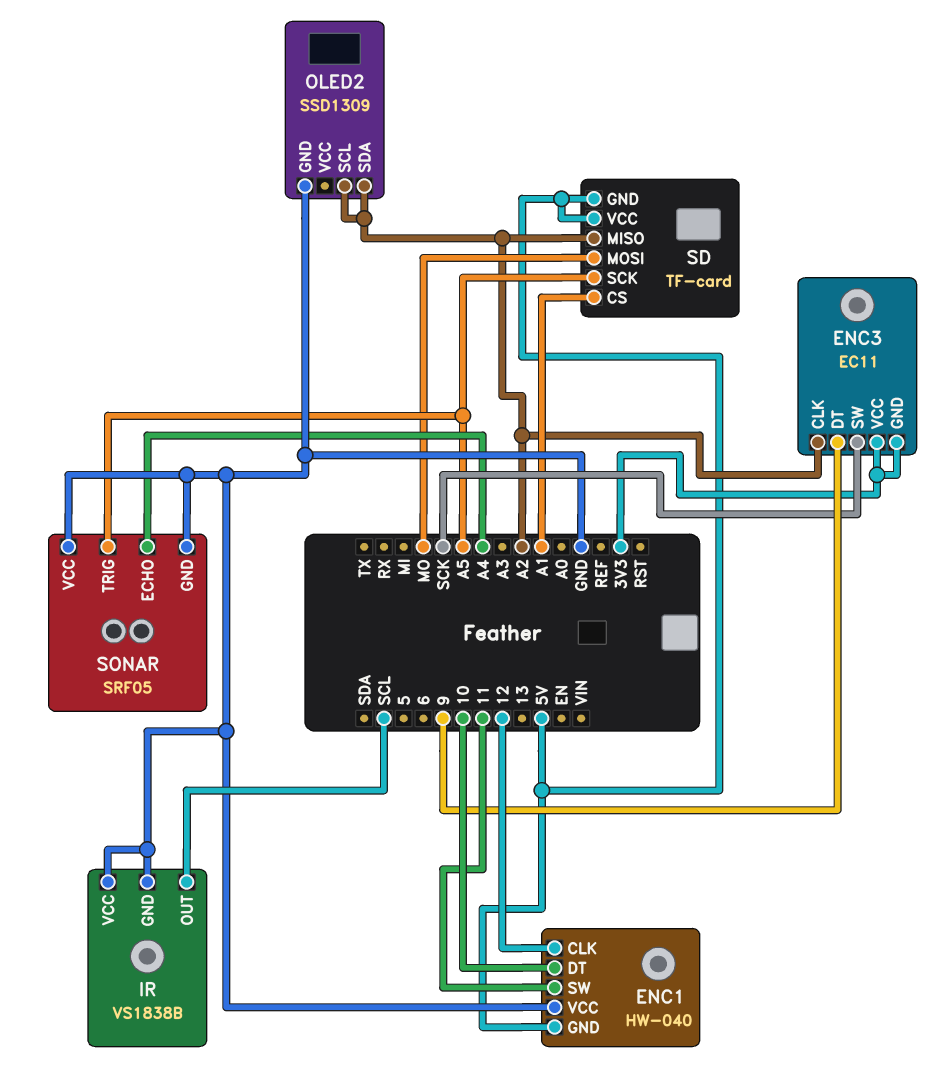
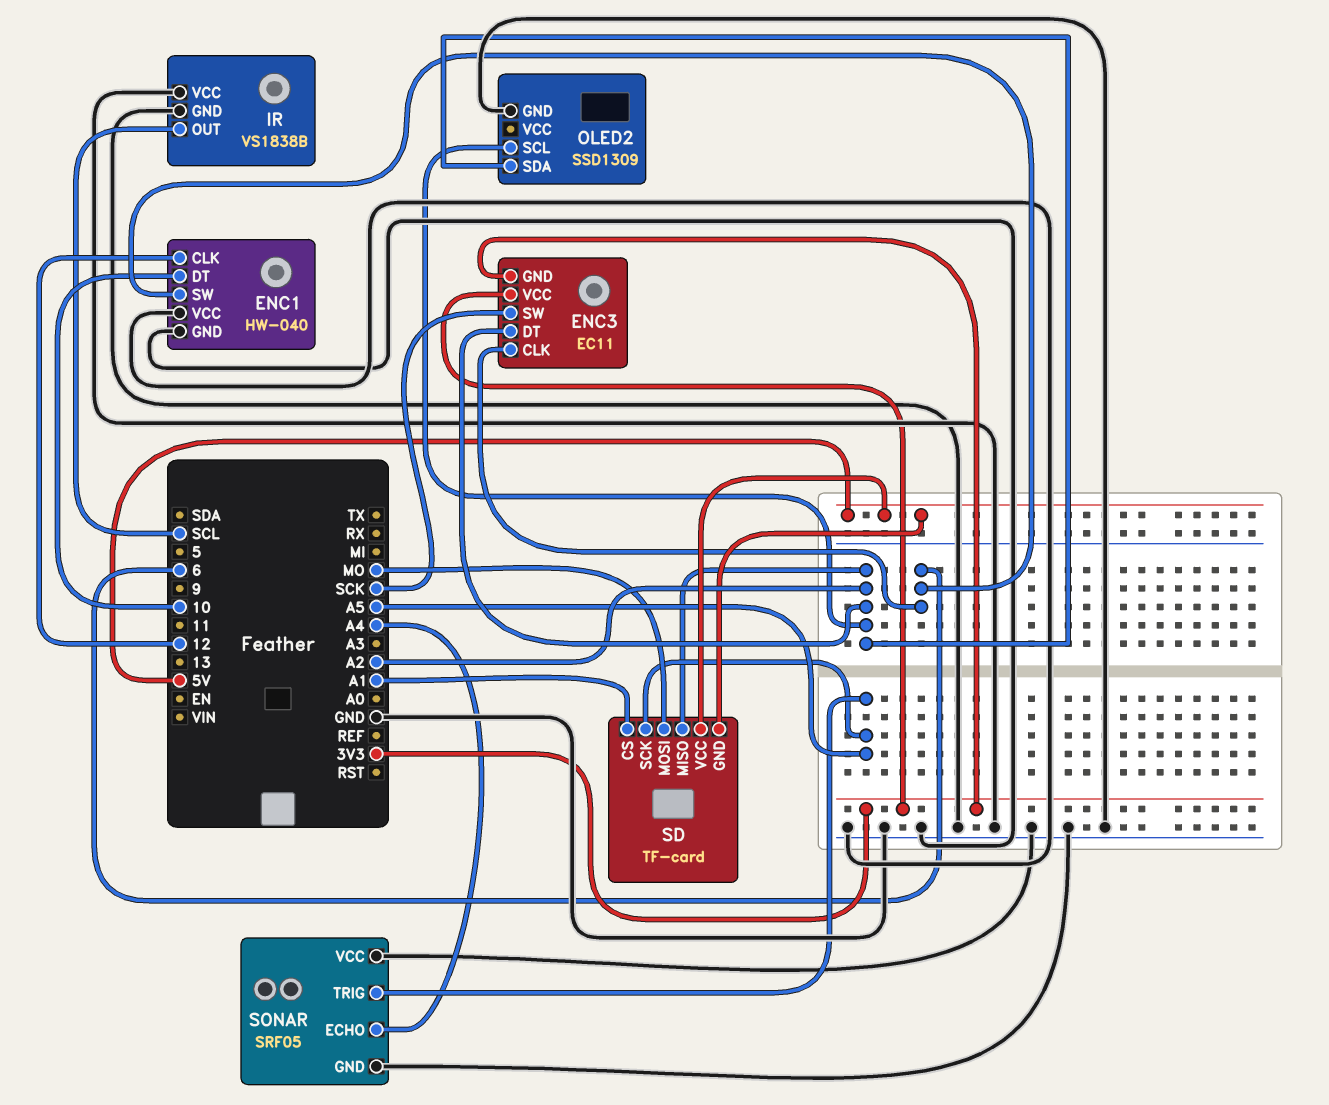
ENC1 pin GND: 5V -> GND
ENC1 pin SW: 11 -> 6
ENC3 pin CLK: A2 -> 6
ENC3 pin DT: 9 -> A2

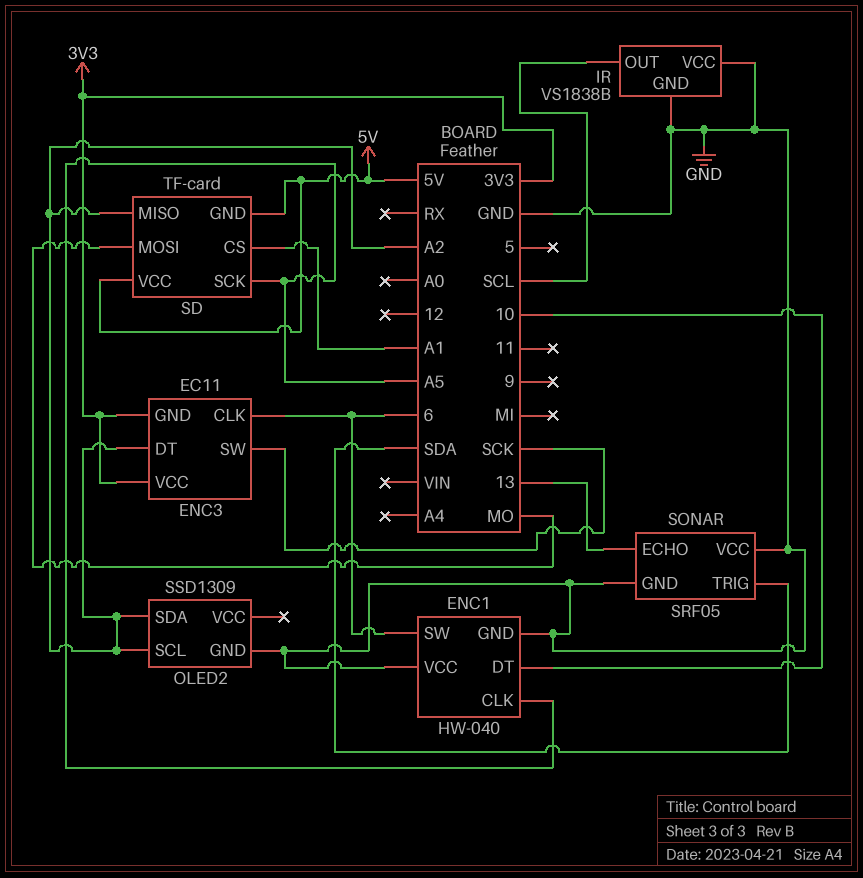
ENC1 pin CLK: 12 -> A5
SONAR pin ECHO: A4 -> 13
SONAR pin TRIG: A5 -> SDA

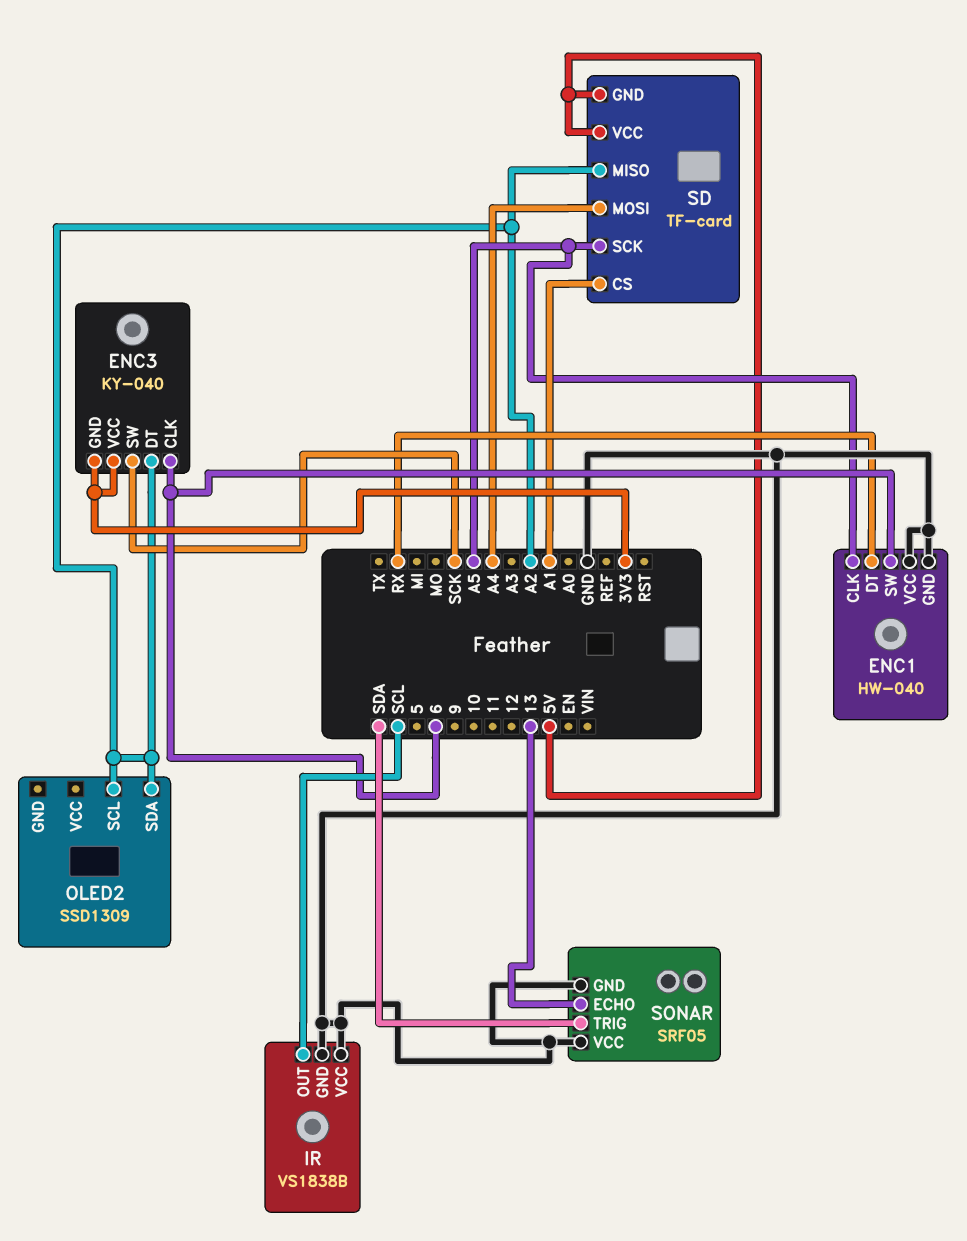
ENC1 pin DT: 10 -> RX
ENC3: EC11 -> KY-040
OLED2 pin GND: GND -> none
SD pin MOSI: MO -> A4

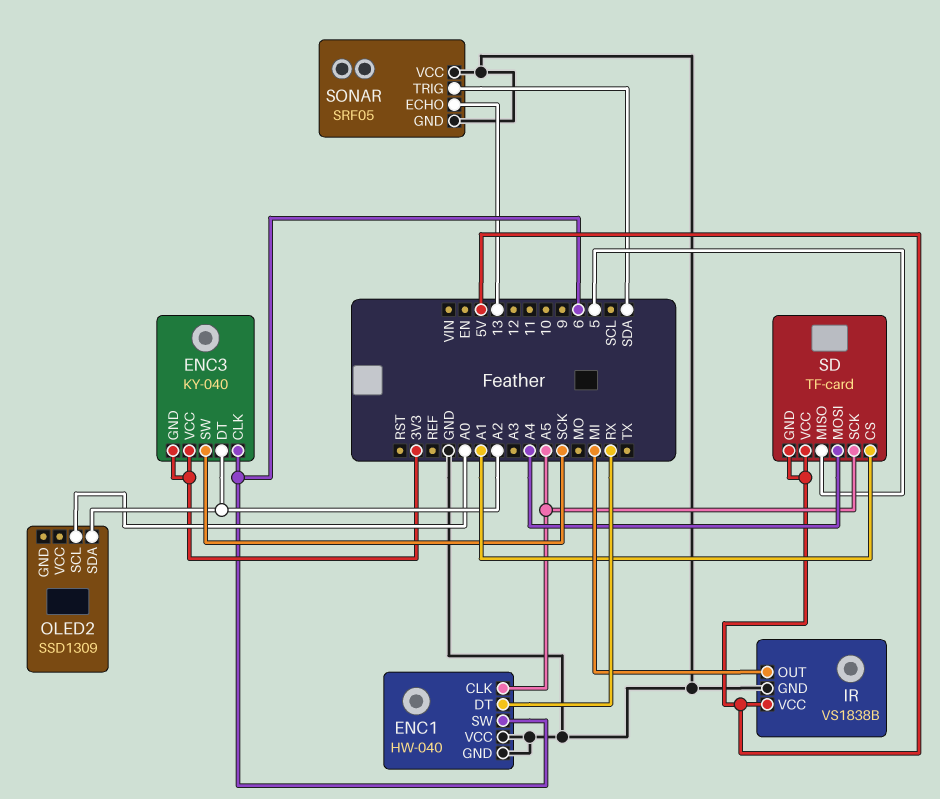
IR pin OUT: SCL -> MI
IR pin VCC: GND -> 5V
OLED2 pin SCL: A2 -> A0
SD pin MISO: A2 -> 5

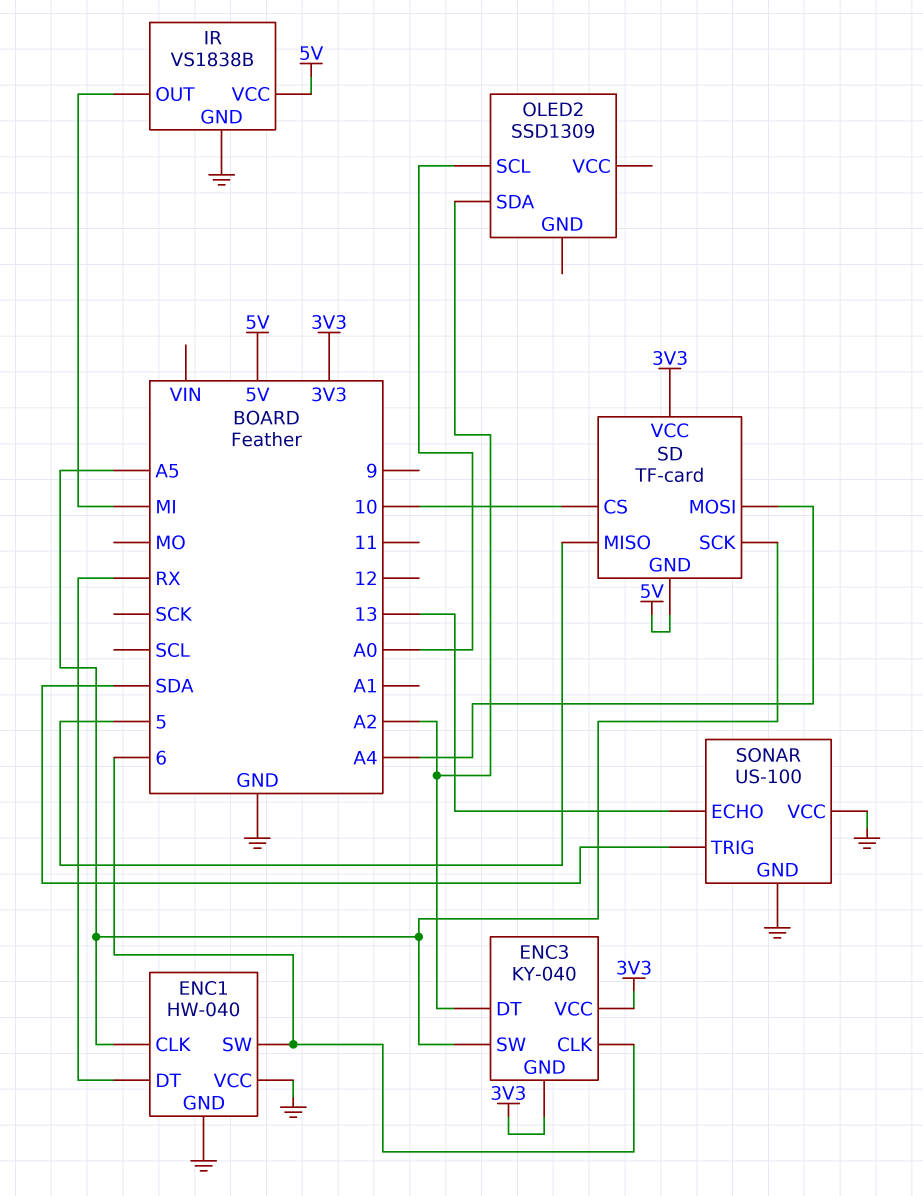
ENC3 pin SW: SCK -> A5
SD pin CS: A1 -> 10
SD pin VCC: 5V -> 3V3
SONAR: SRF05 -> US-100

